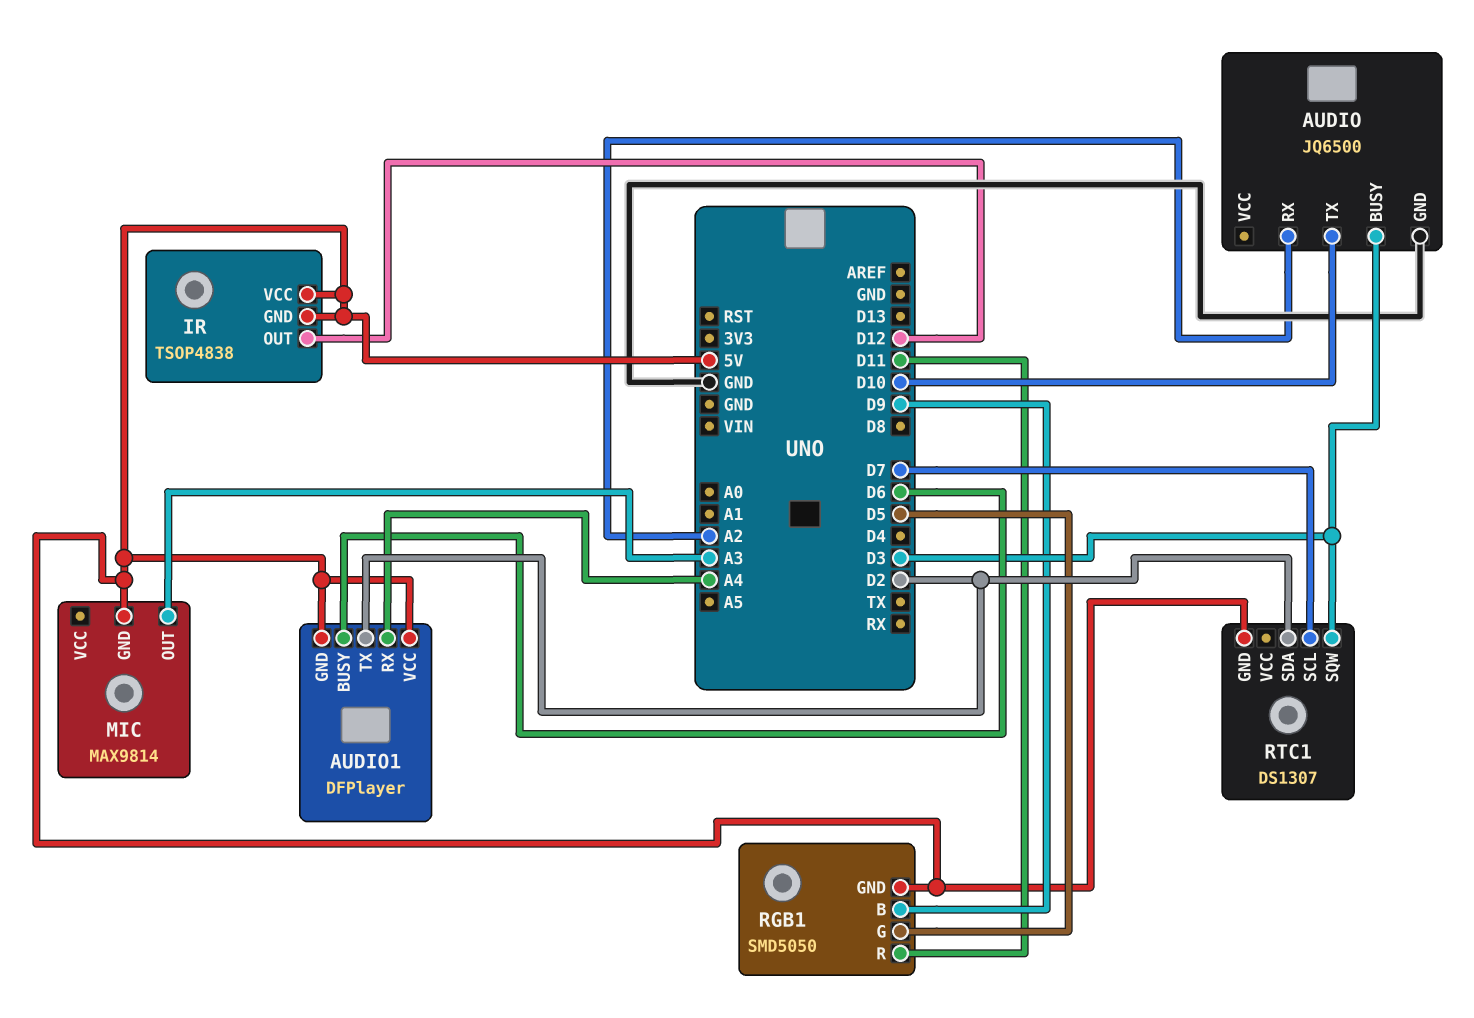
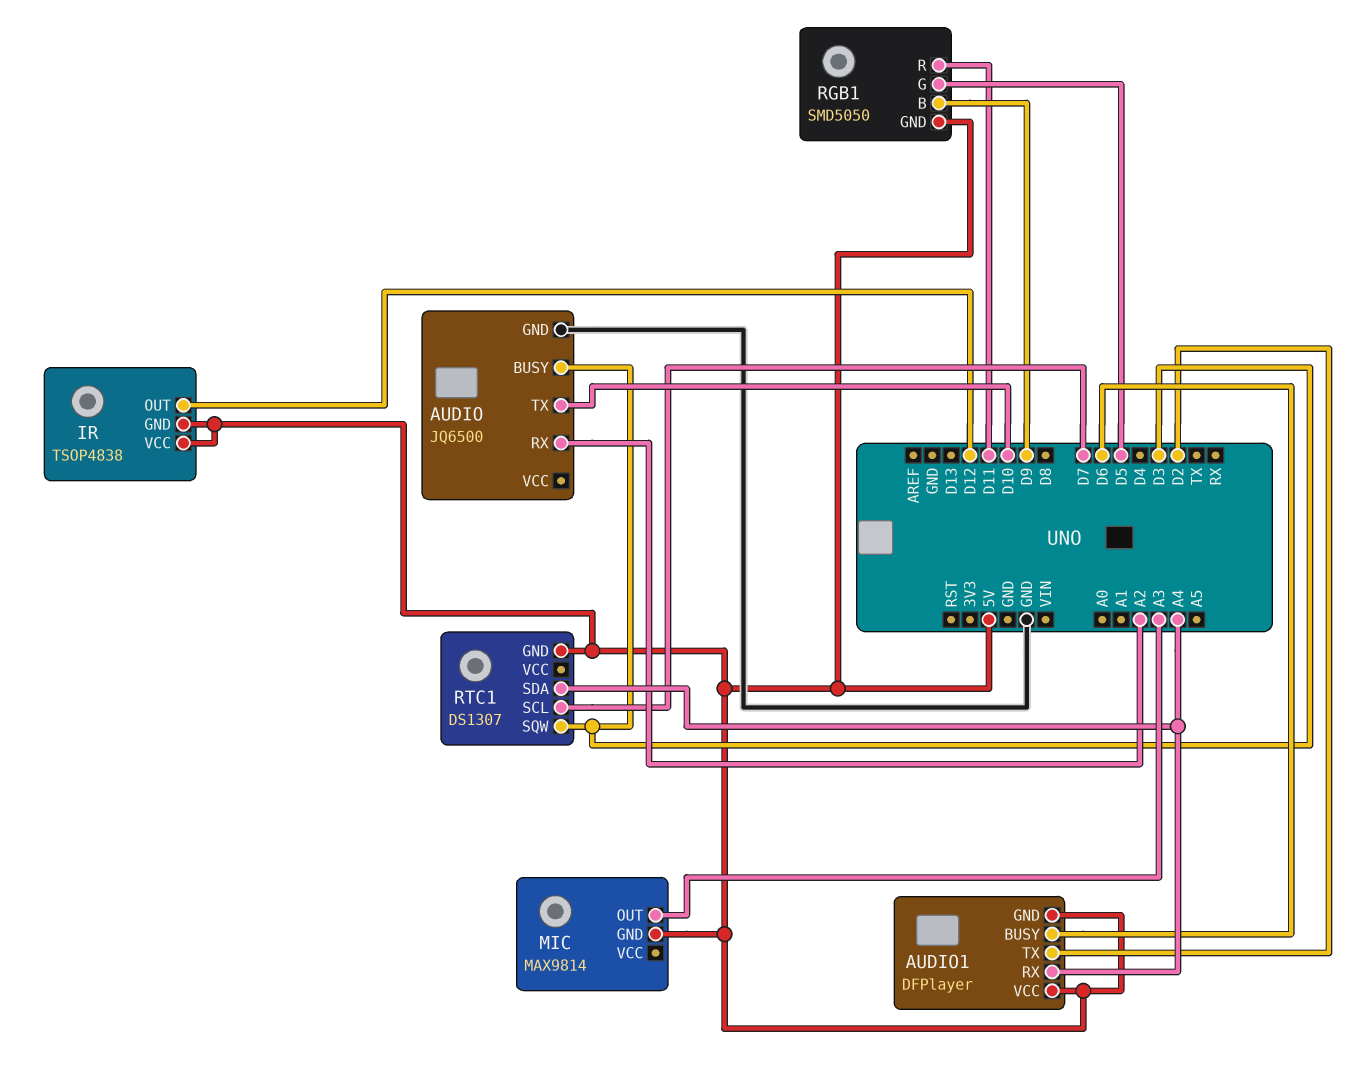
RTC1 pin SDA: D2 -> A4

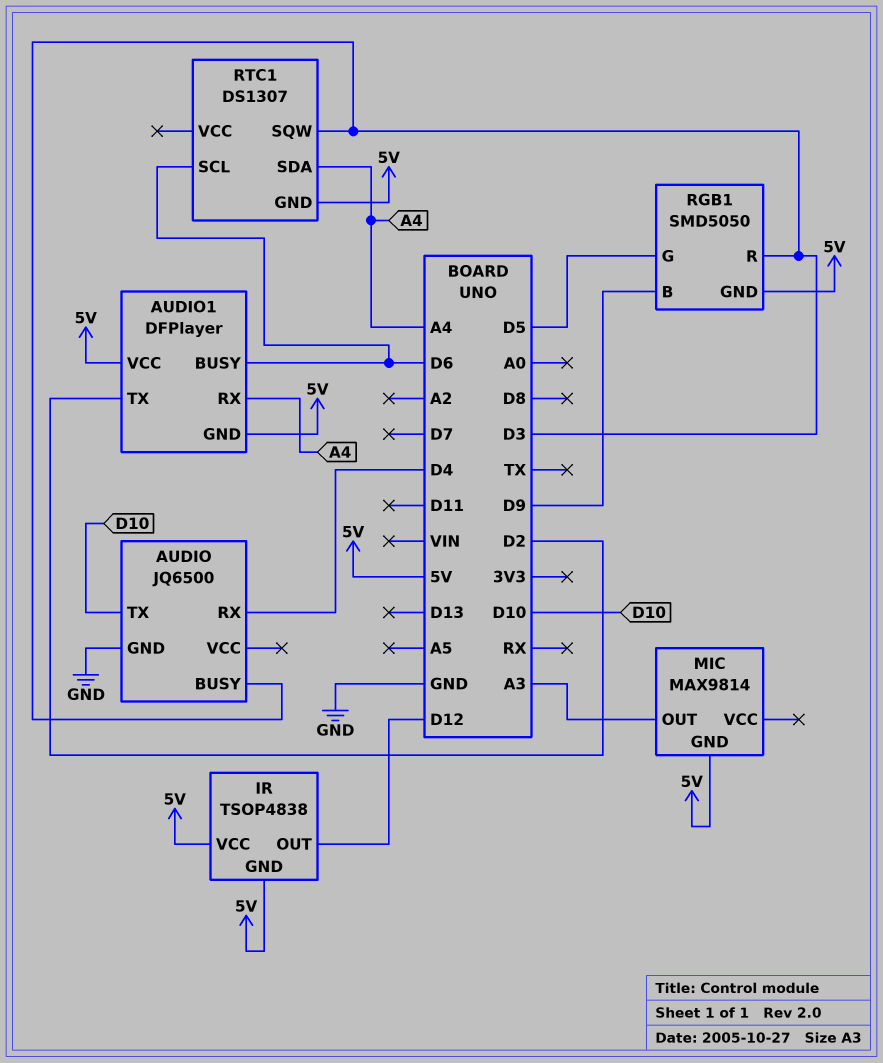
AUDIO pin RX: A2 -> D4
RGB1 pin R: D11 -> D3
RTC1 pin SCL: D7 -> D6

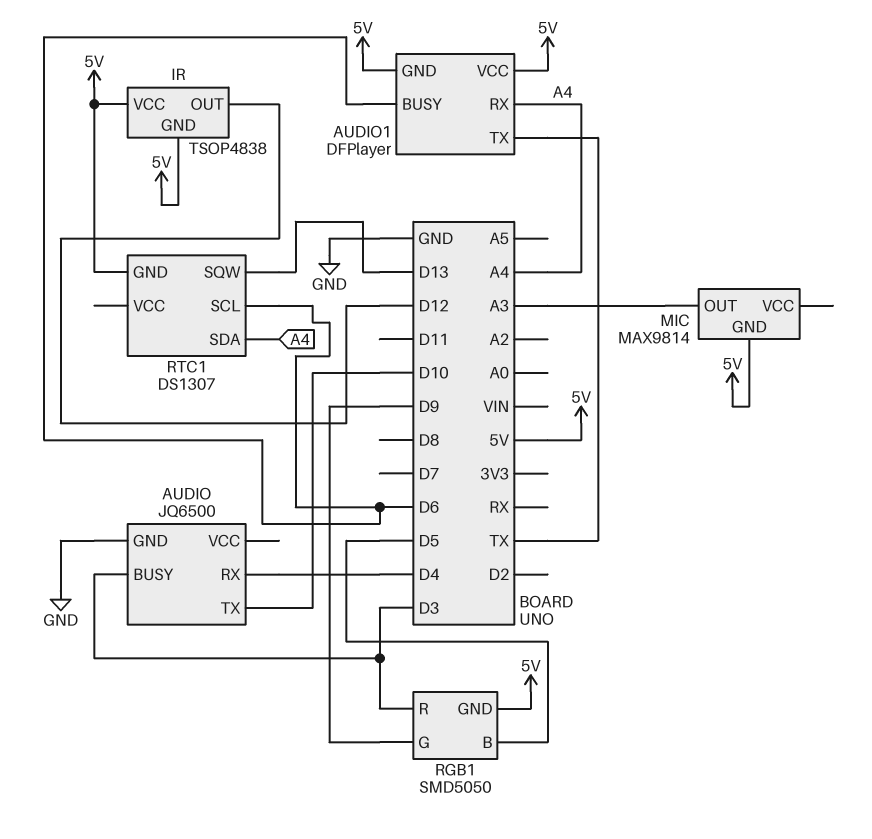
AUDIO1 pin TX: D2 -> TX
RGB1 pin B: D9 -> D5
RGB1 pin G: D5 -> D9
RTC1 pin SQW: D3 -> D13

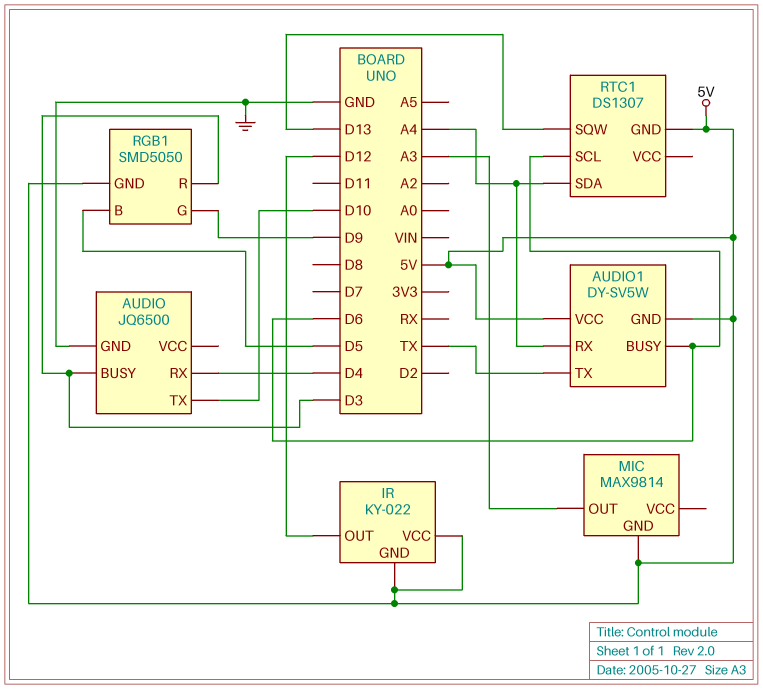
AUDIO1: DFPlayer -> DY-SV5W
IR: TSOP4838 -> KY-022

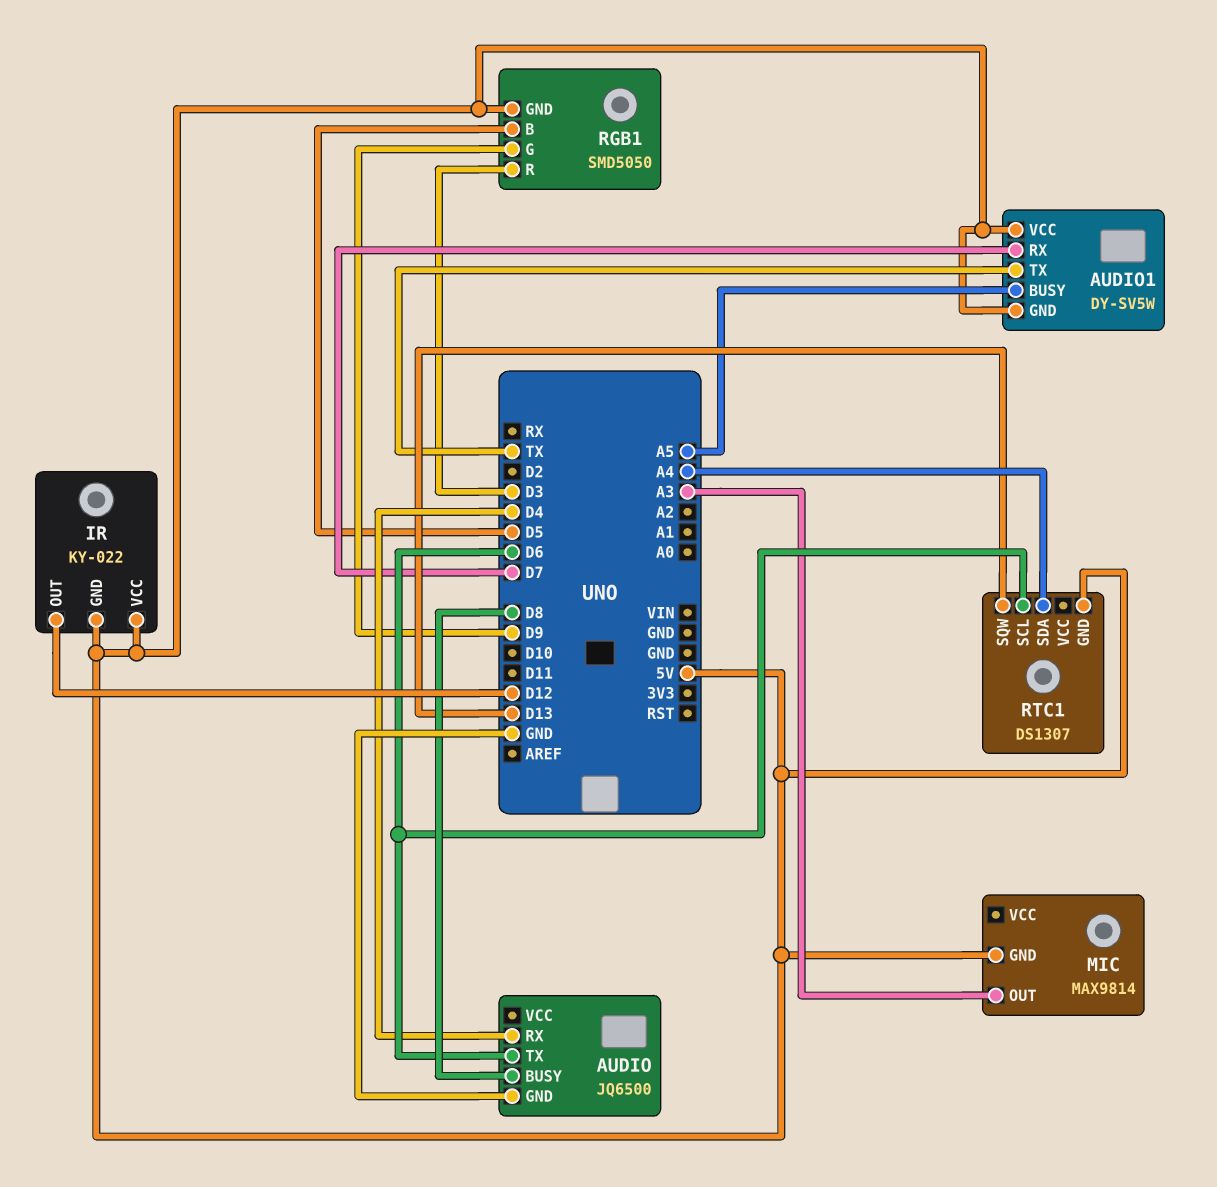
AUDIO pin BUSY: D3 -> D8
AUDIO pin TX: D10 -> D6
AUDIO1 pin BUSY: D6 -> A5
AUDIO1 pin RX: A4 -> D7

